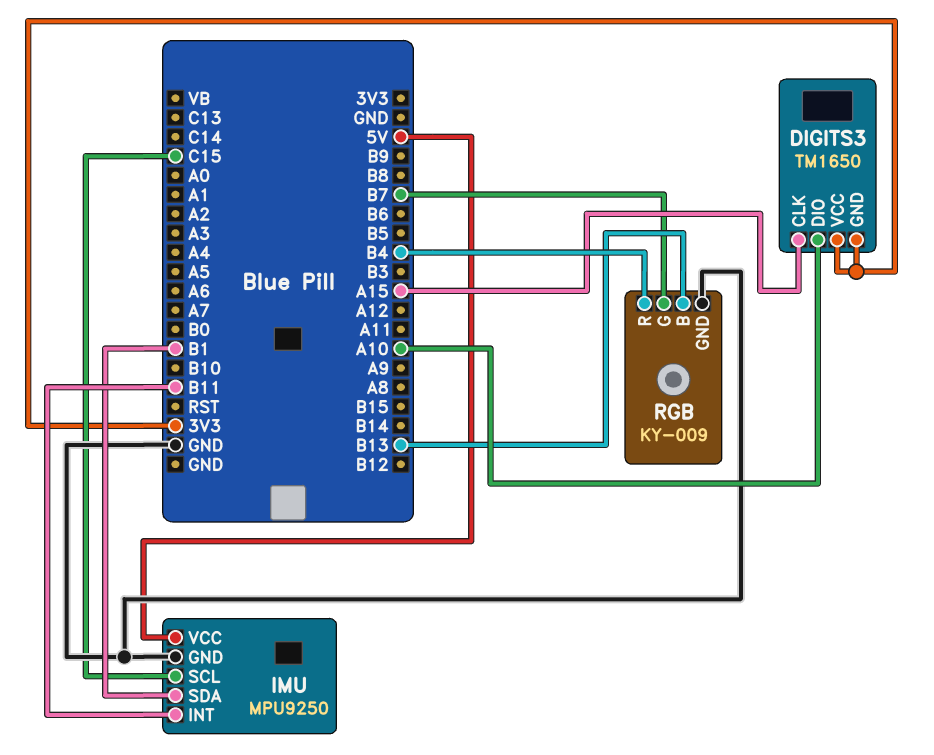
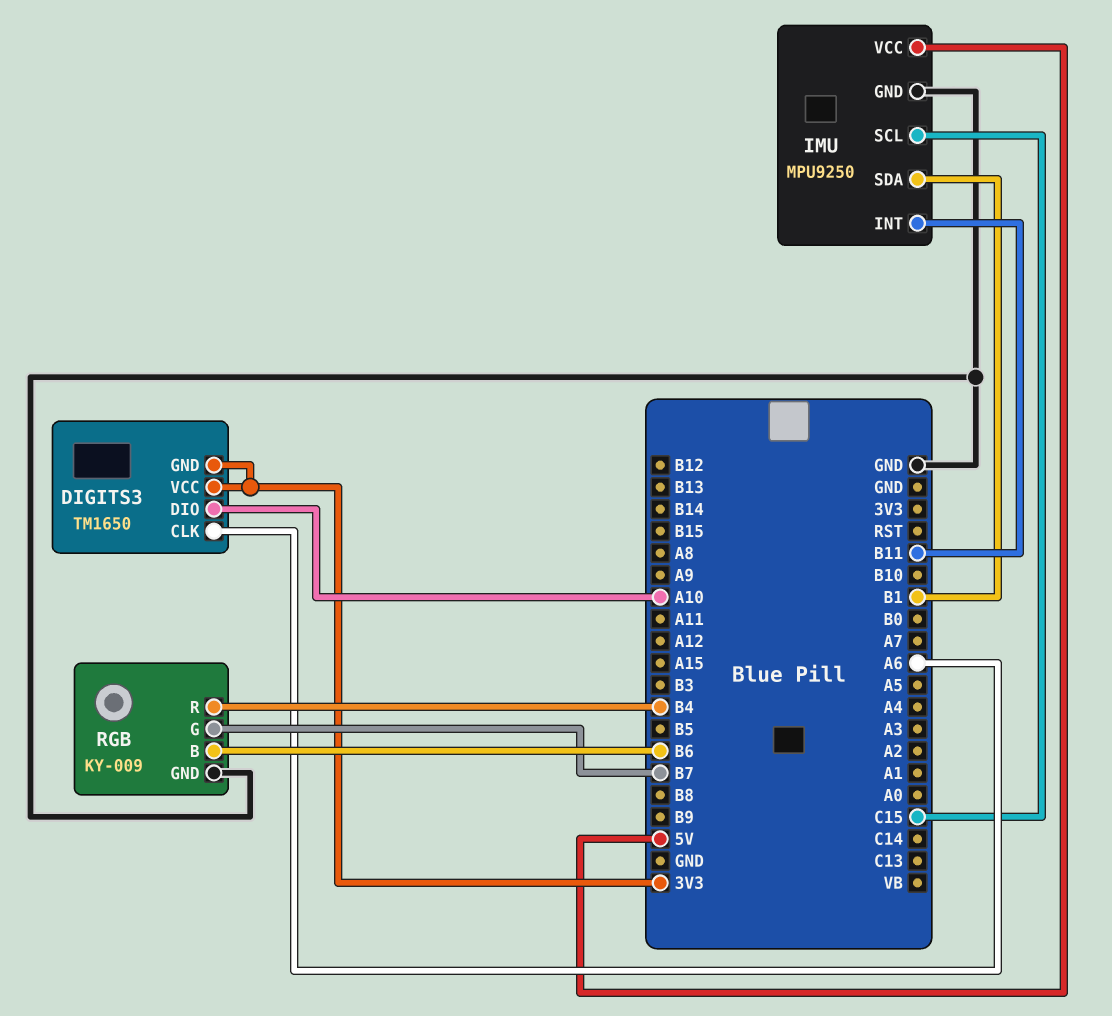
DIGITS3 pin CLK: A15 -> A6
RGB pin B: B13 -> B6

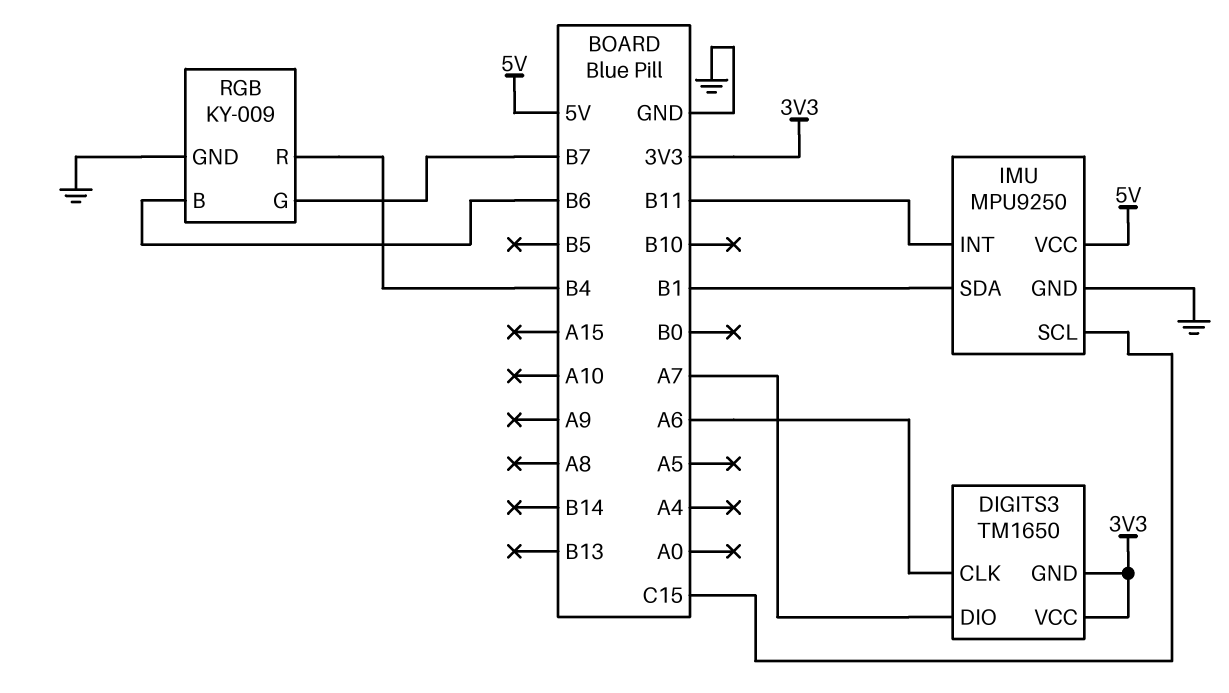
DIGITS3 pin DIO: A10 -> A7

